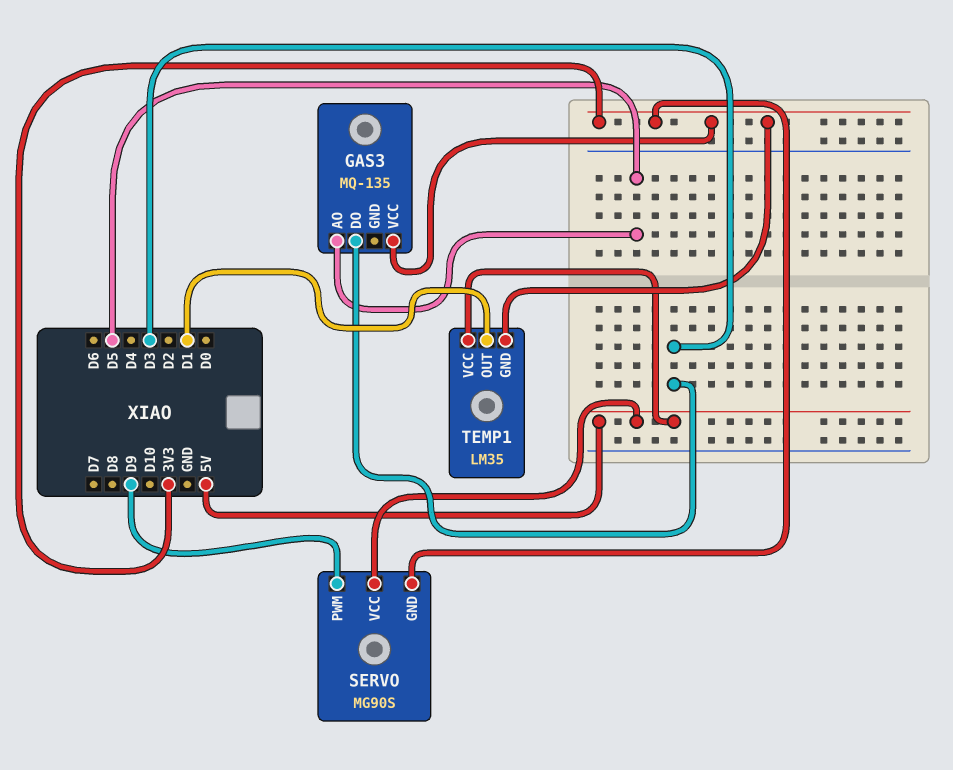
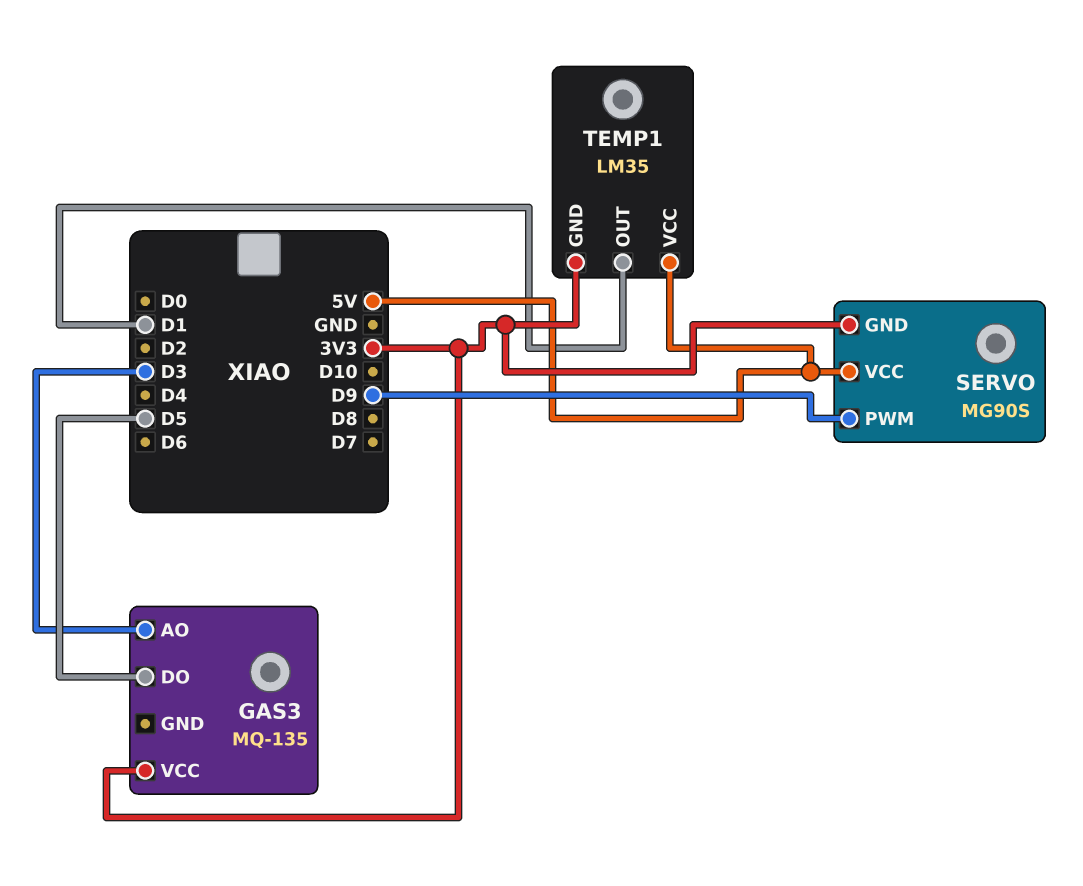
GAS3 pin AO: D5 -> D3
GAS3 pin DO: D3 -> D5

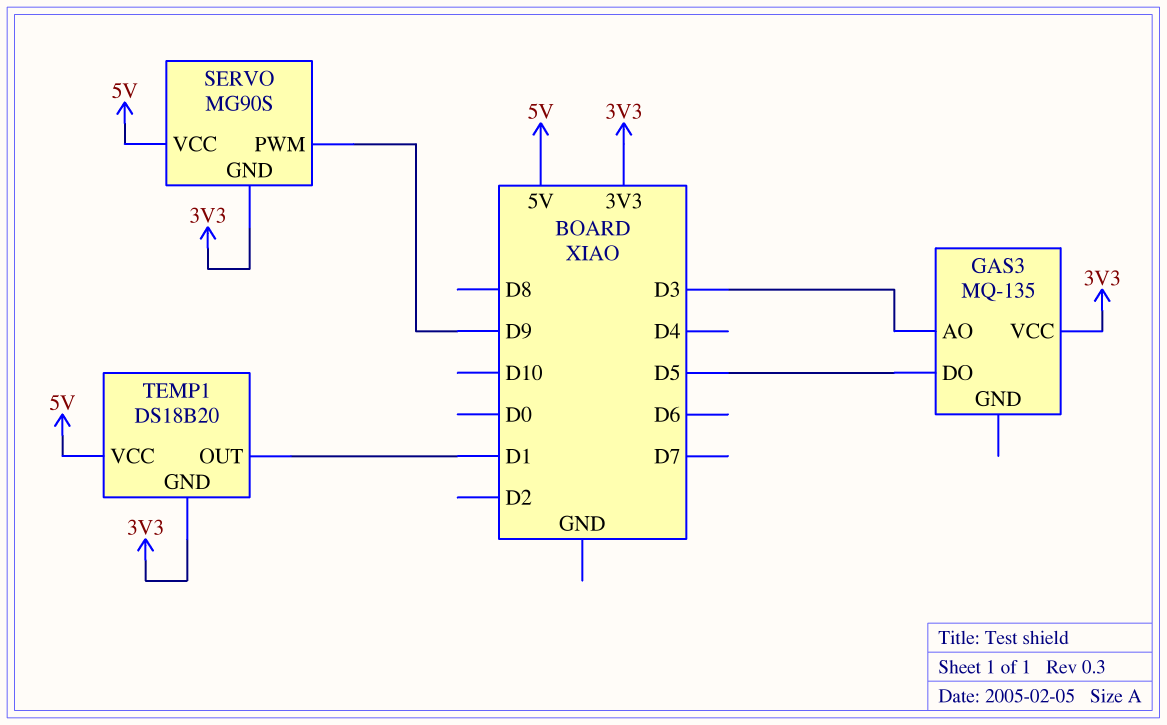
TEMP1: LM35 -> DS18B20

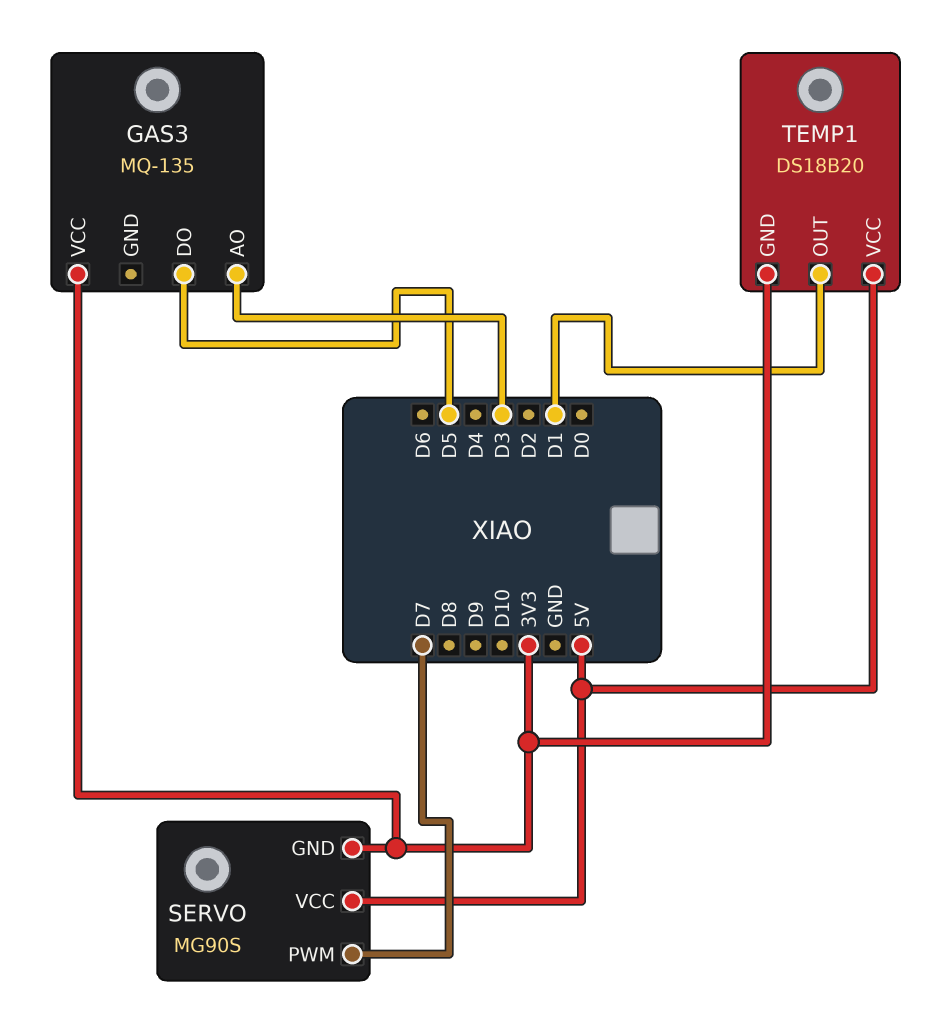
SERVO pin PWM: D9 -> D7

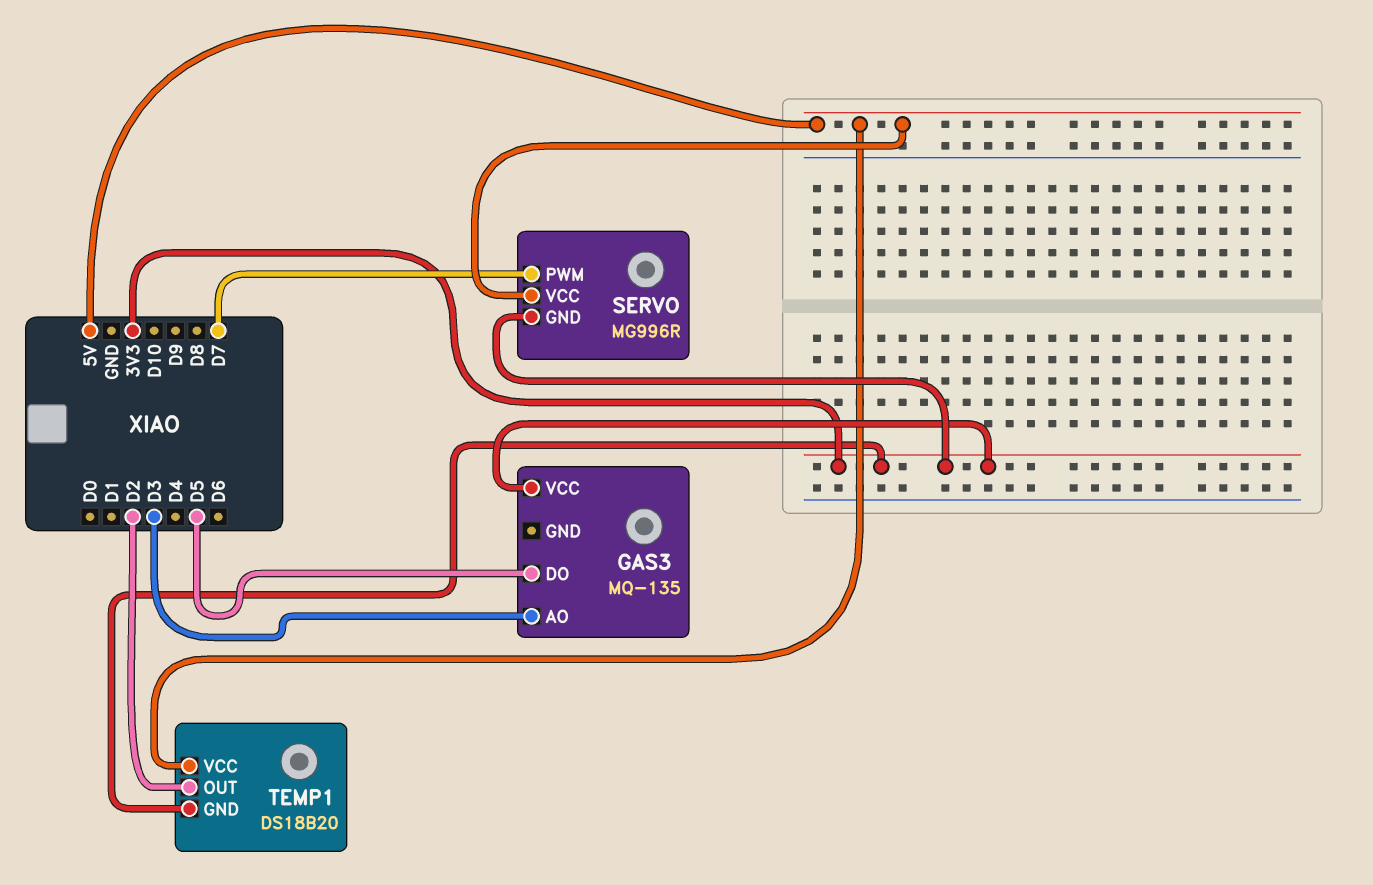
SERVO: MG90S -> MG996R
TEMP1 pin OUT: D1 -> D2

